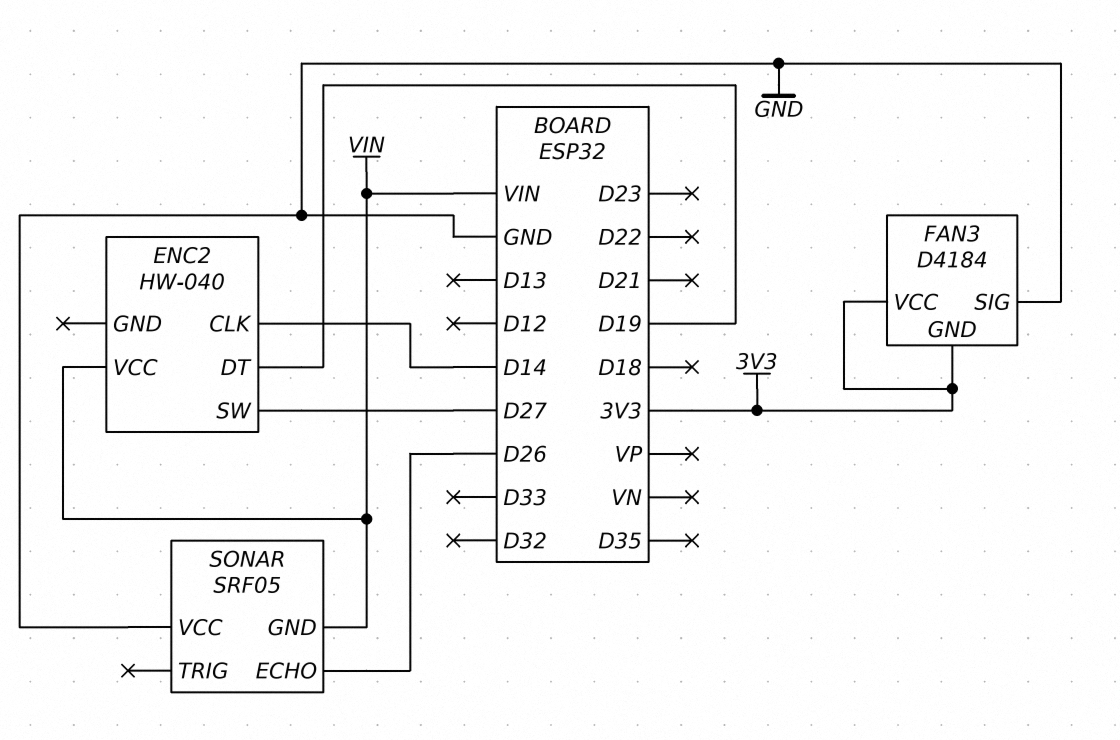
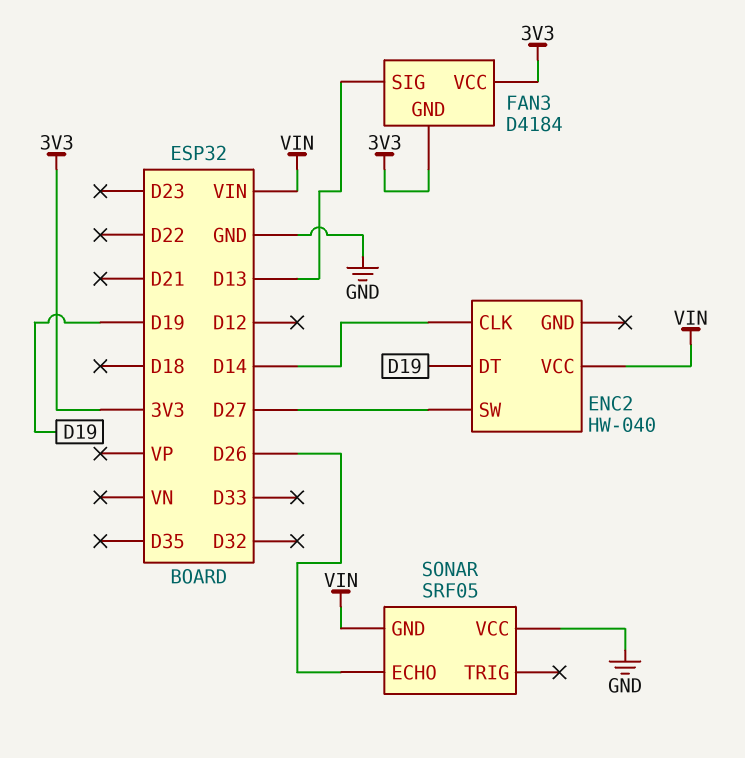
FAN3 pin SIG: GND -> D13

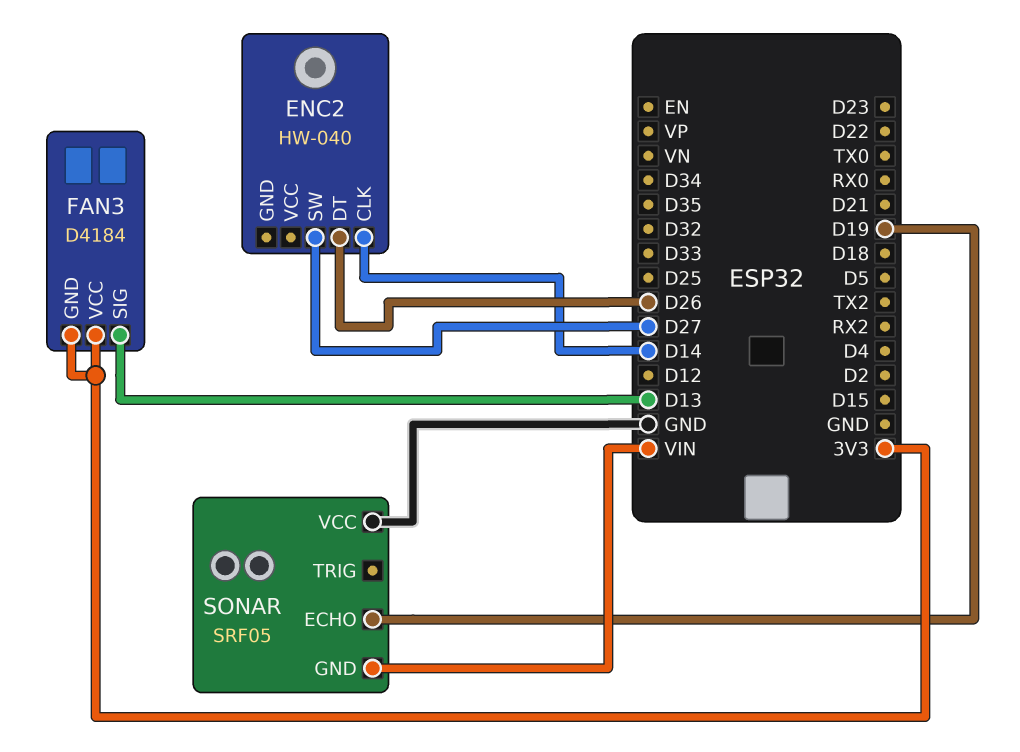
ENC2 pin DT: D19 -> D26
ENC2 pin VCC: VIN -> none
SONAR pin ECHO: D26 -> D19

